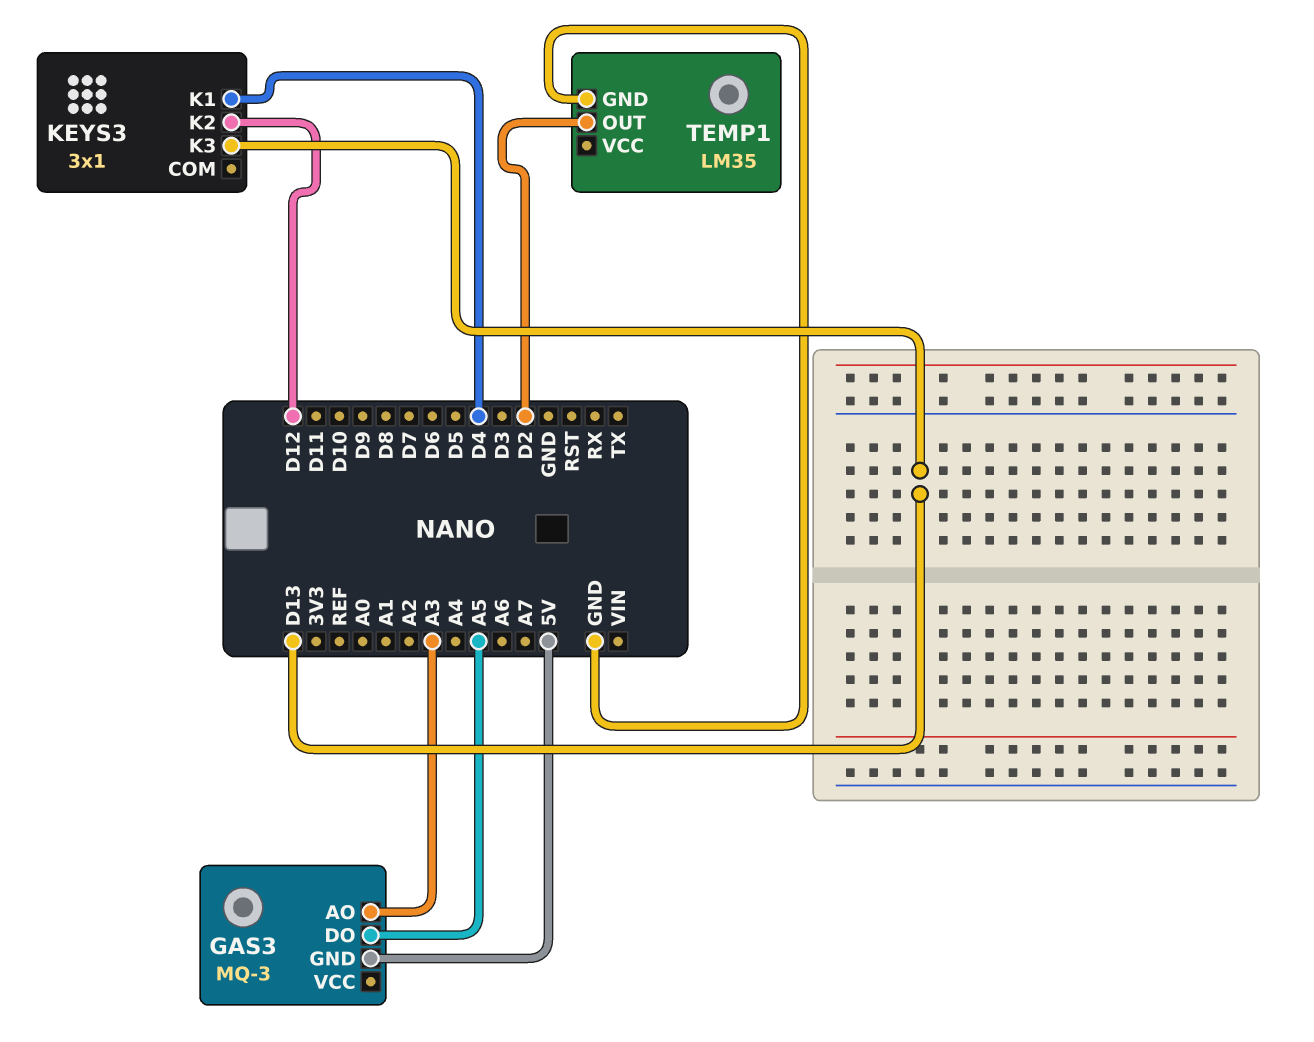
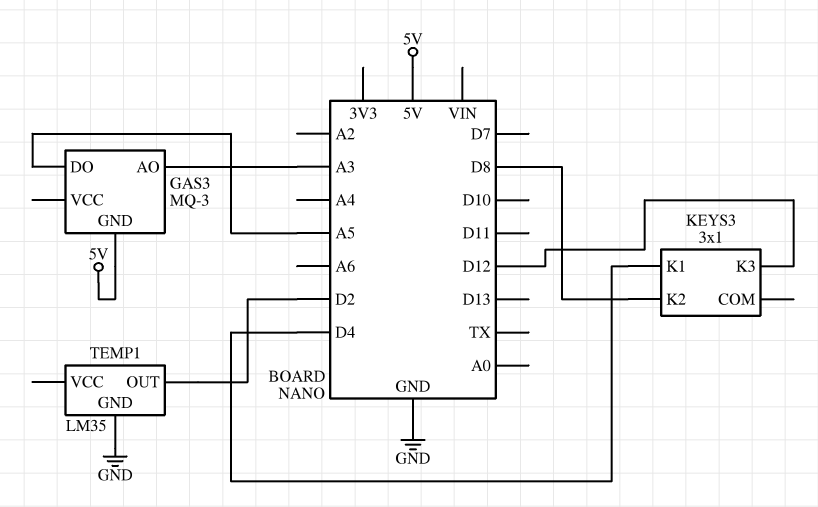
KEYS3 pin K2: D12 -> D8
KEYS3 pin K3: D13 -> D12

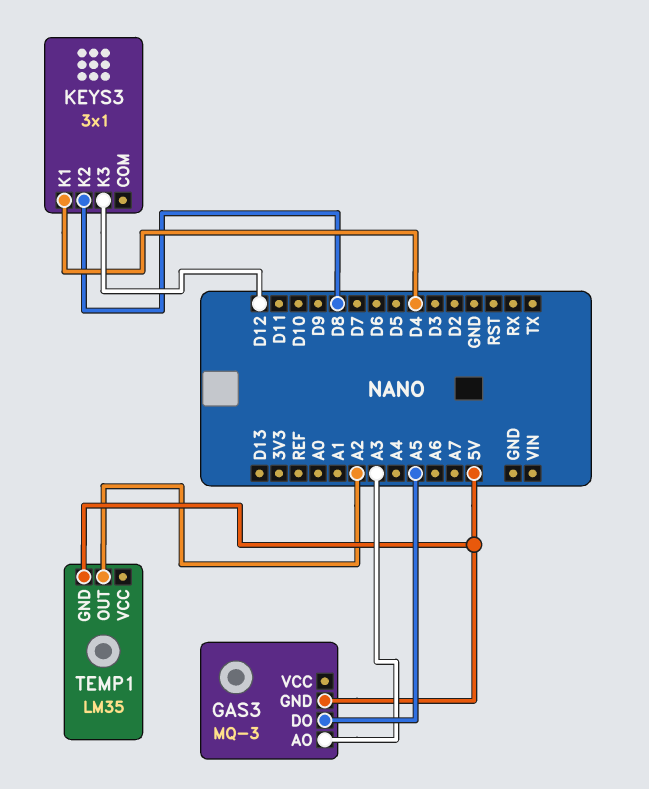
TEMP1 pin GND: GND -> 5V
TEMP1 pin OUT: D2 -> A2

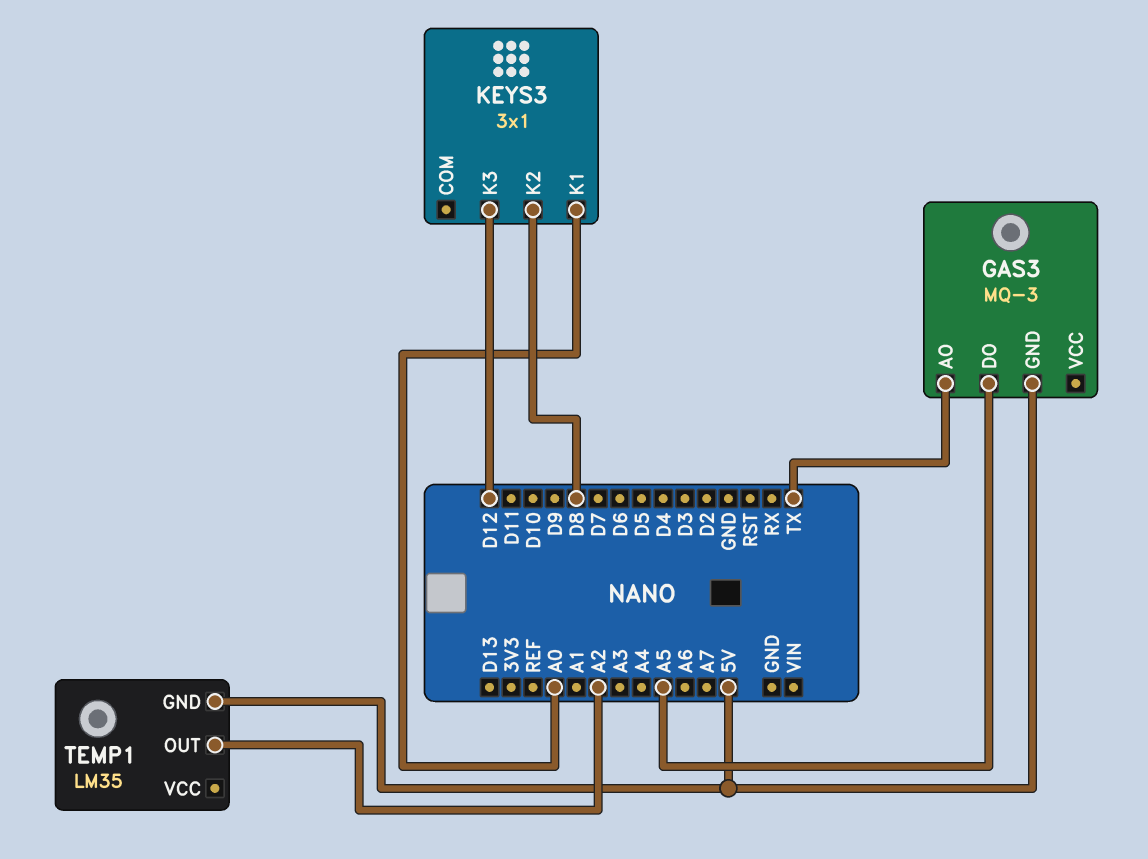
GAS3 pin AO: A3 -> TX
KEYS3 pin K1: D4 -> A0

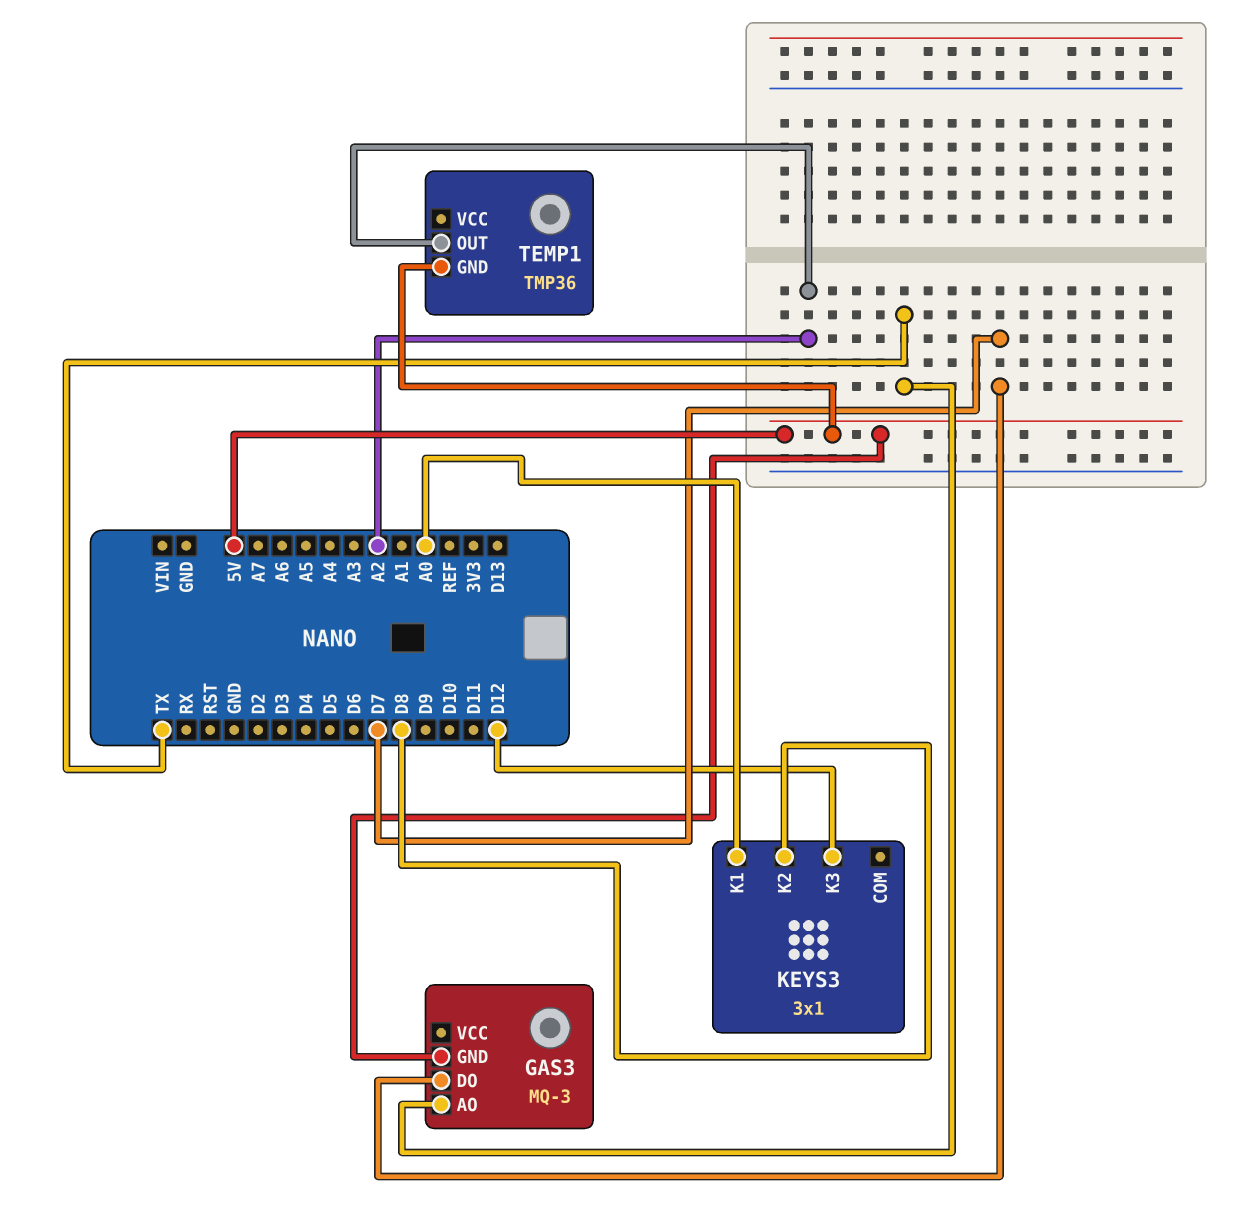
GAS3 pin DO: A5 -> D7
TEMP1: LM35 -> TMP36

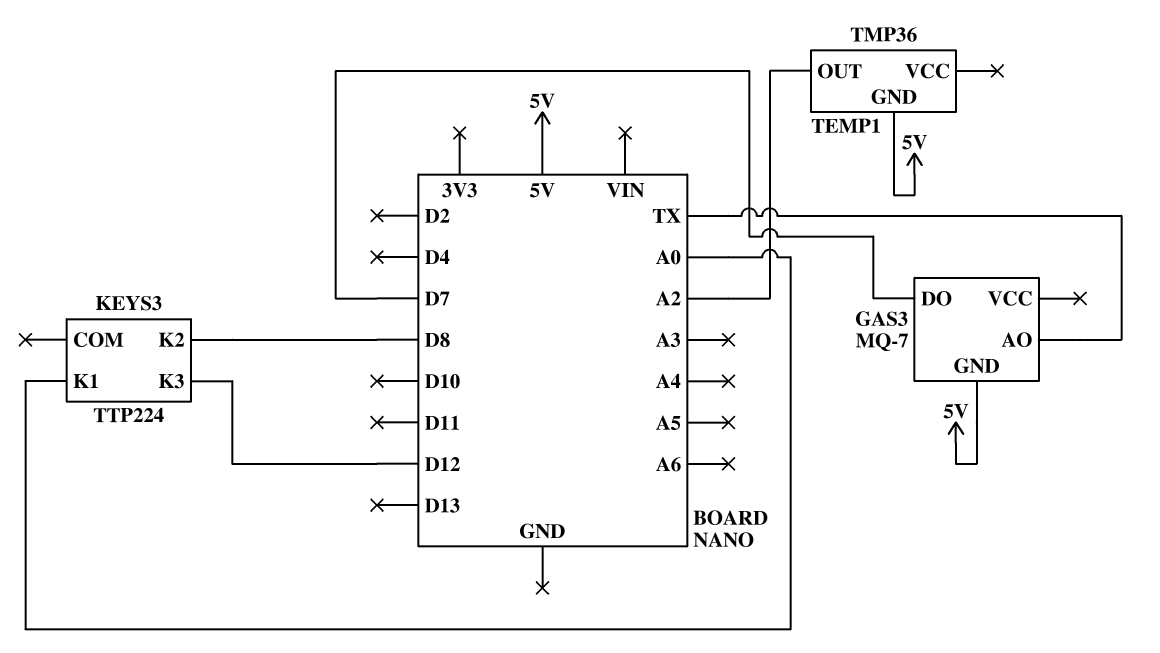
GAS3: MQ-3 -> MQ-7
KEYS3: 3x1 -> TTP224

